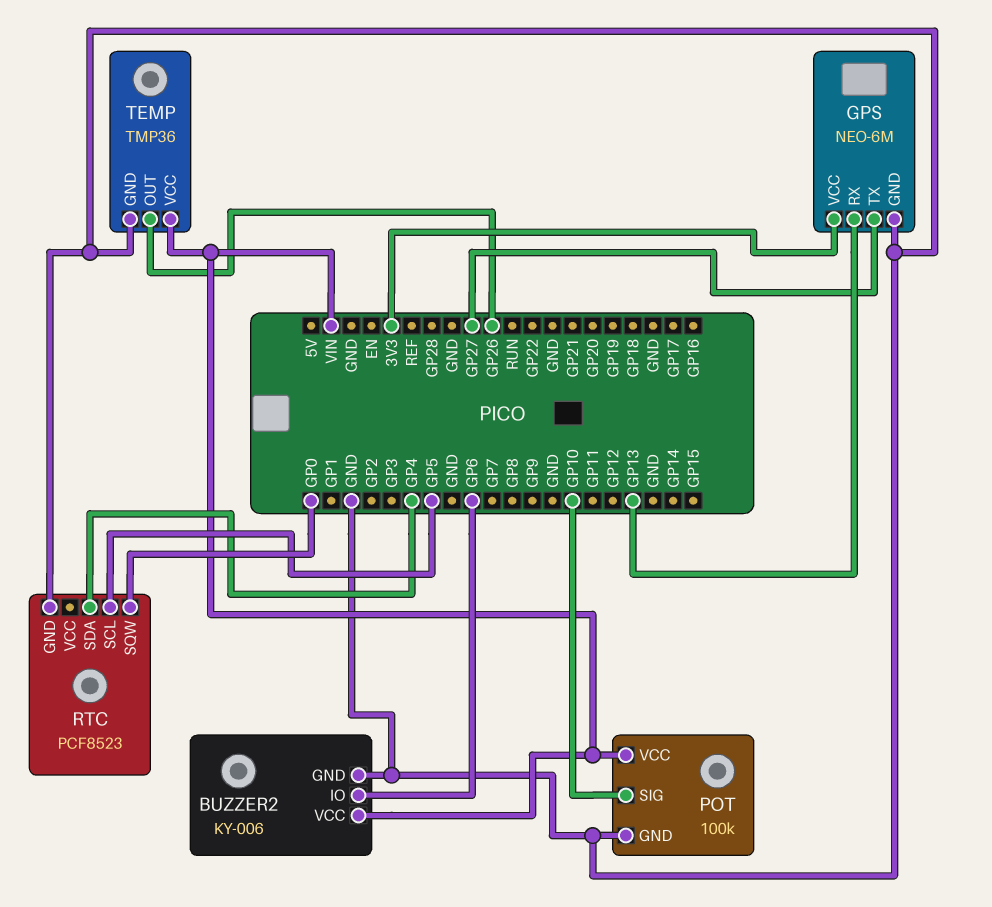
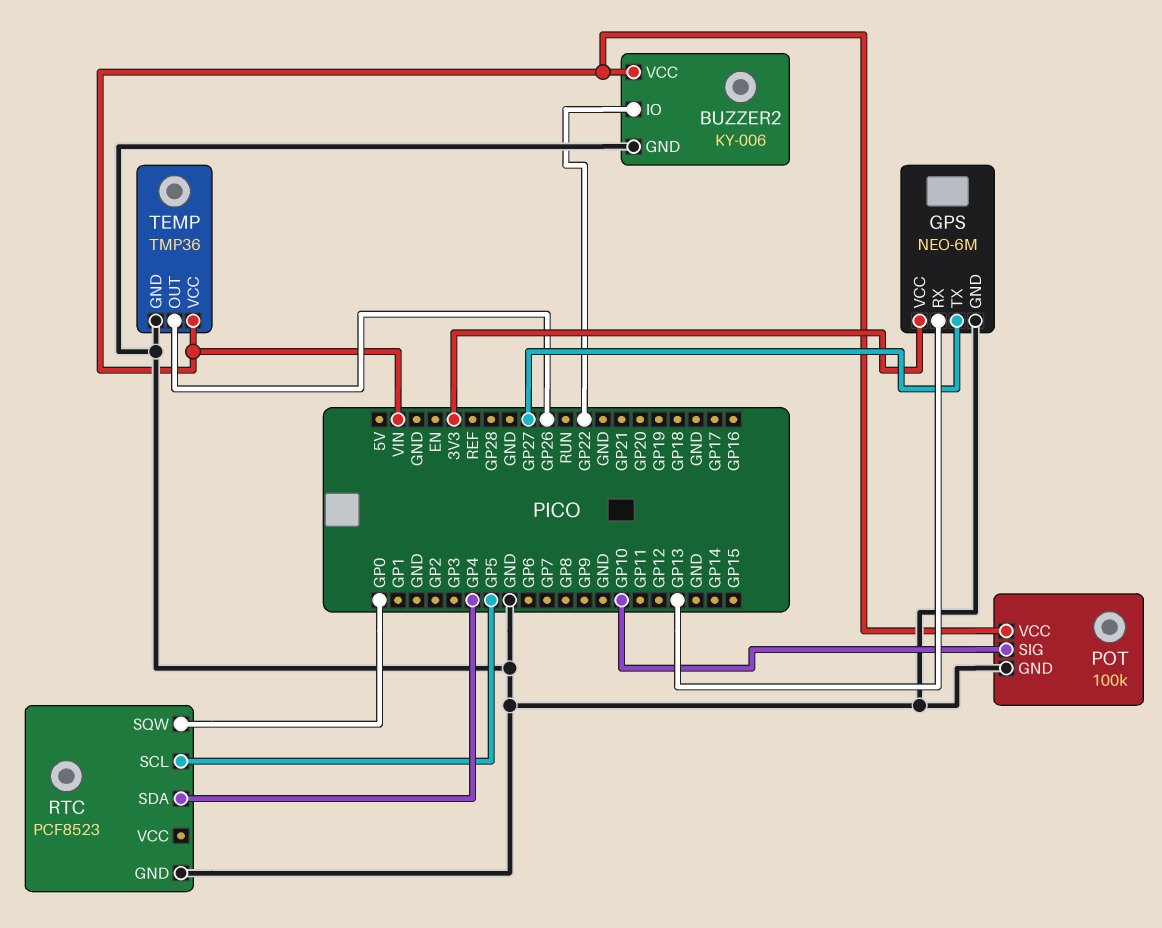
BUZZER2 pin IO: GP6 -> GP22

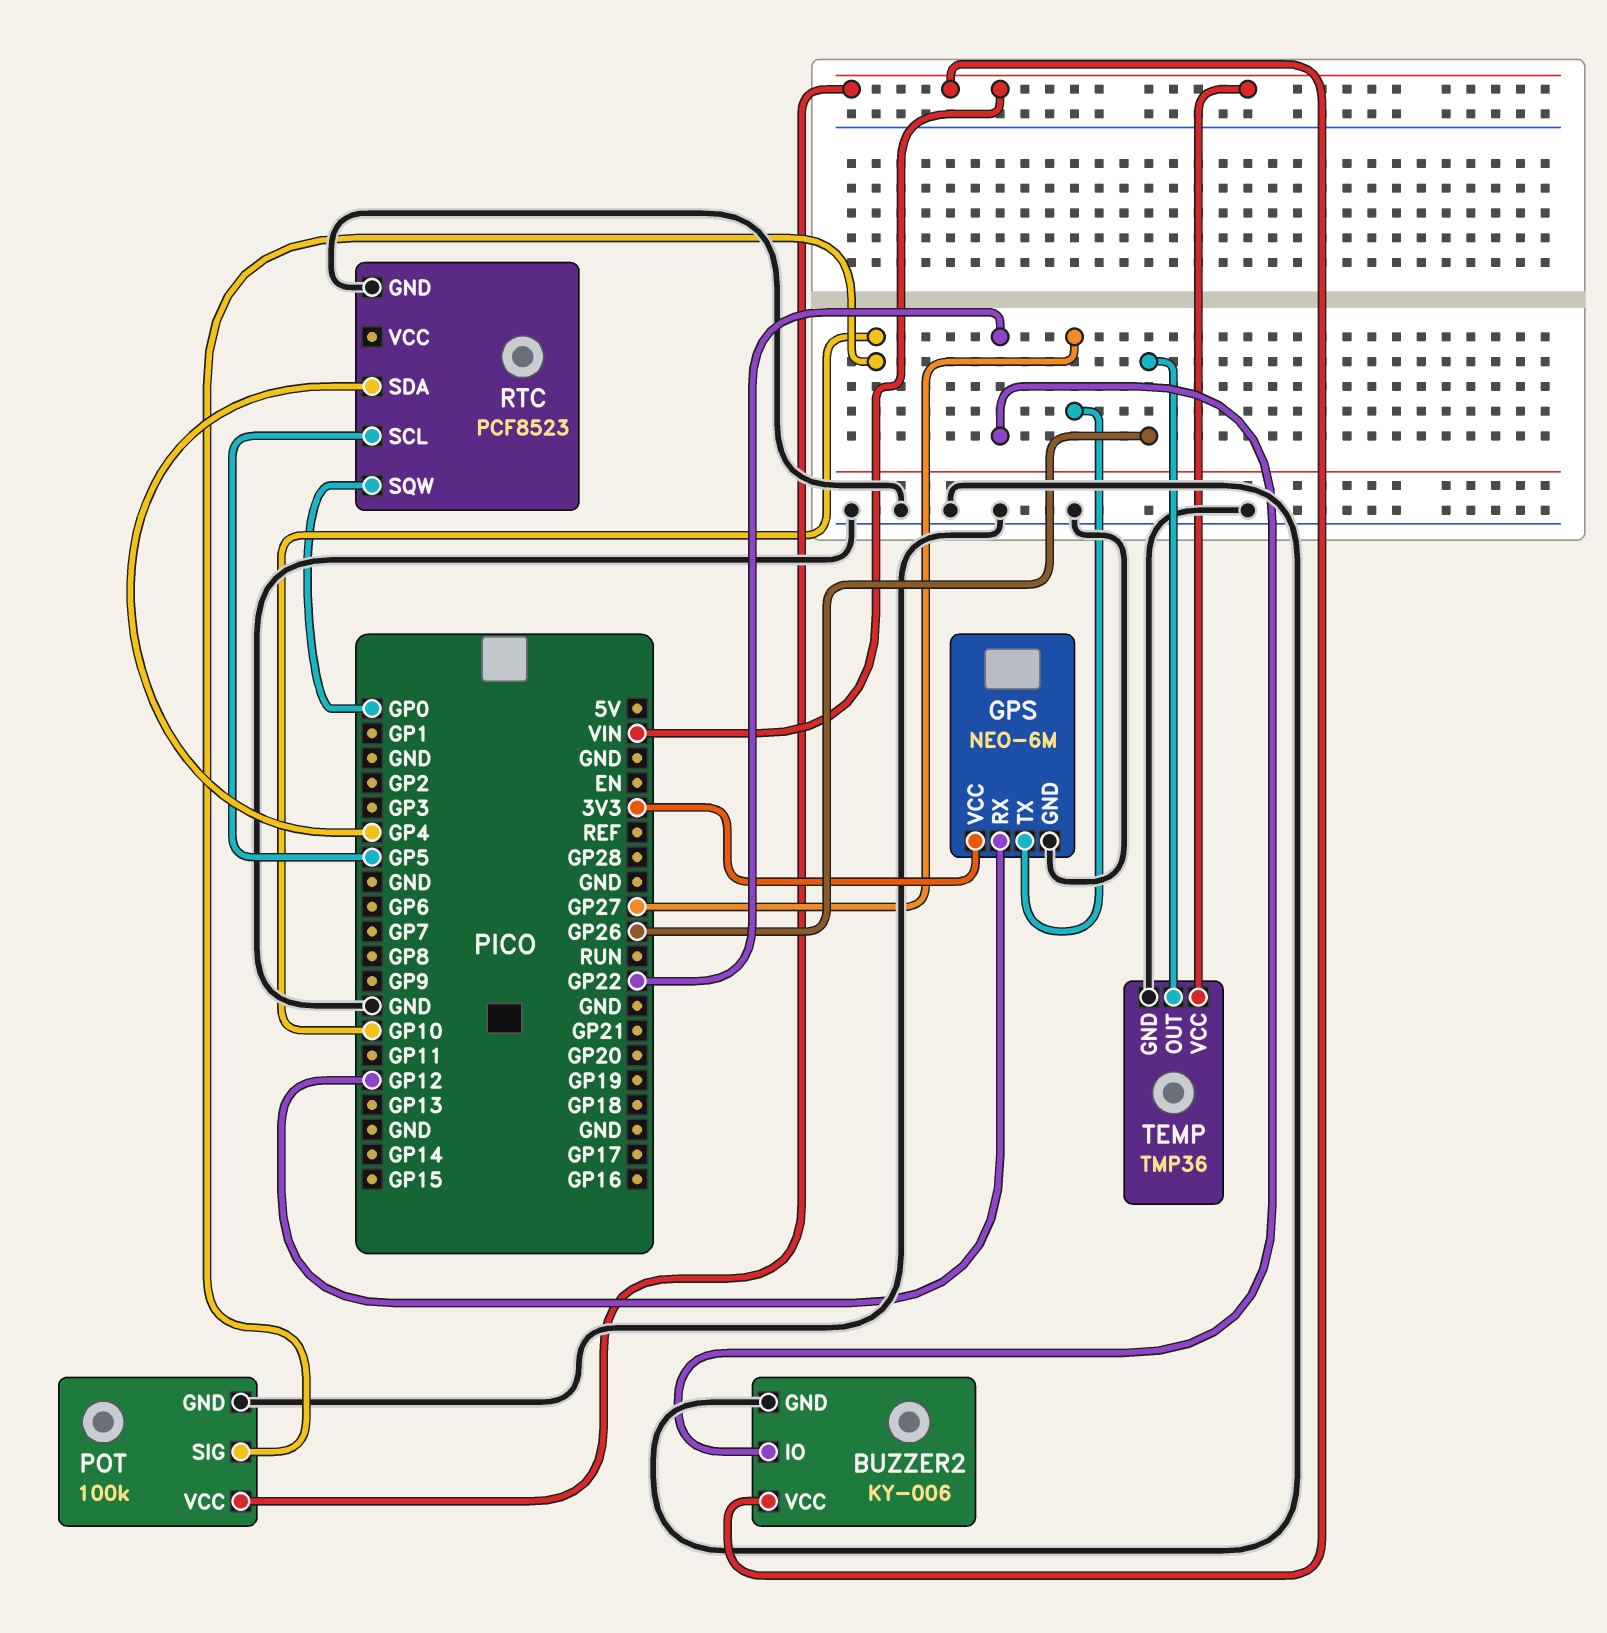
GPS pin RX: GP13 -> GP12

